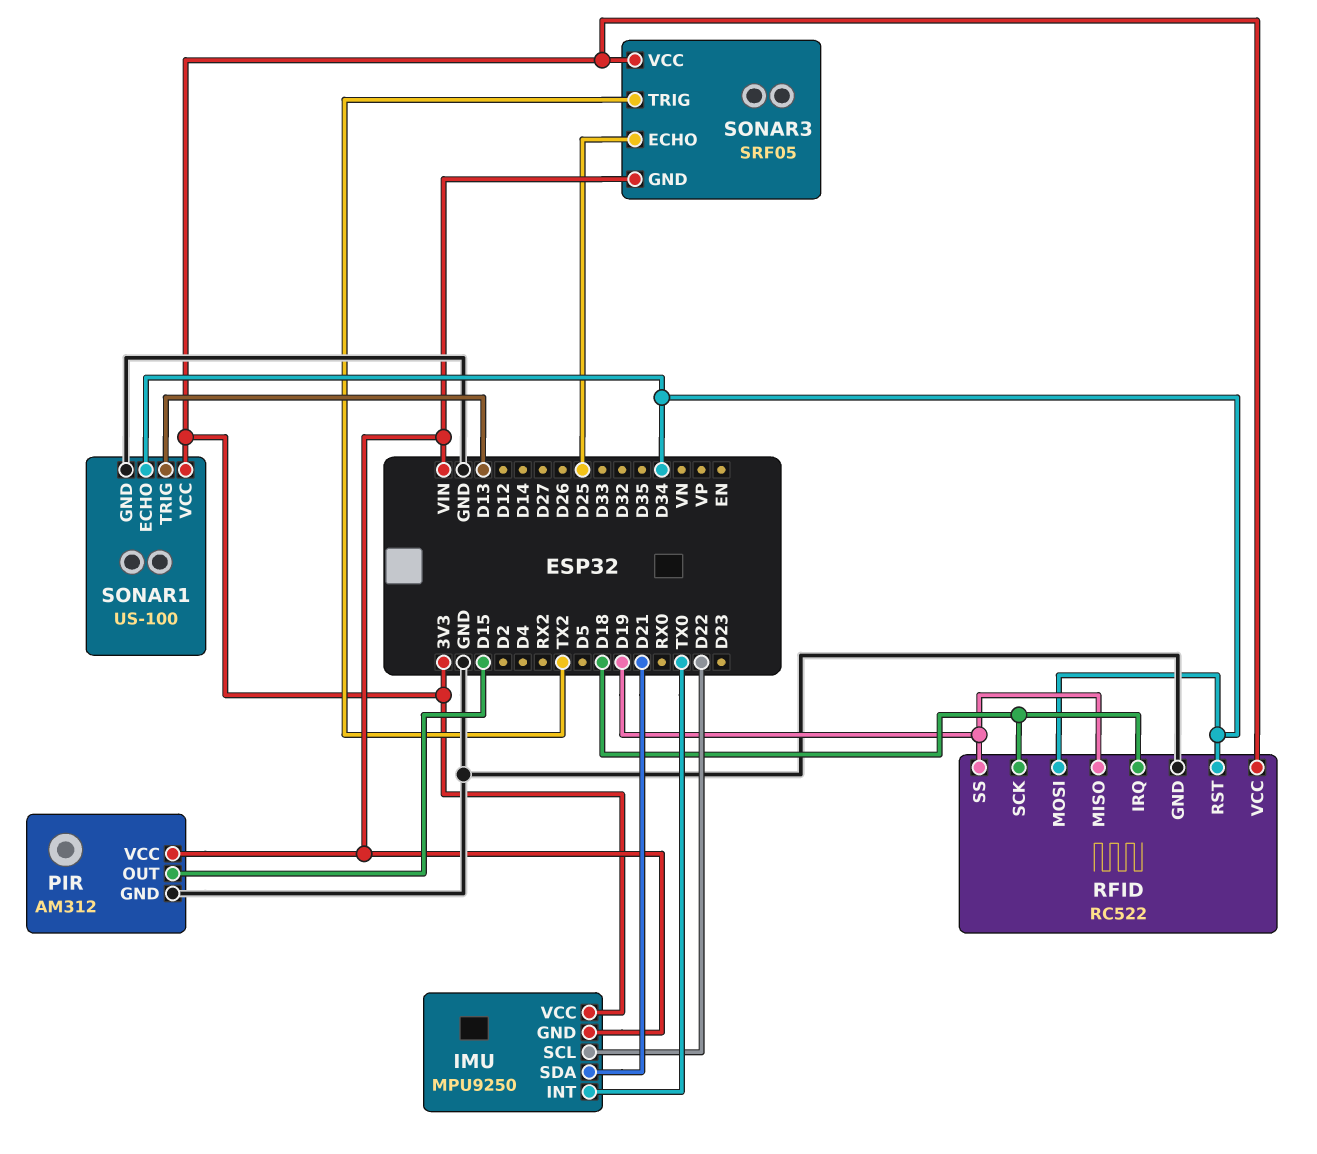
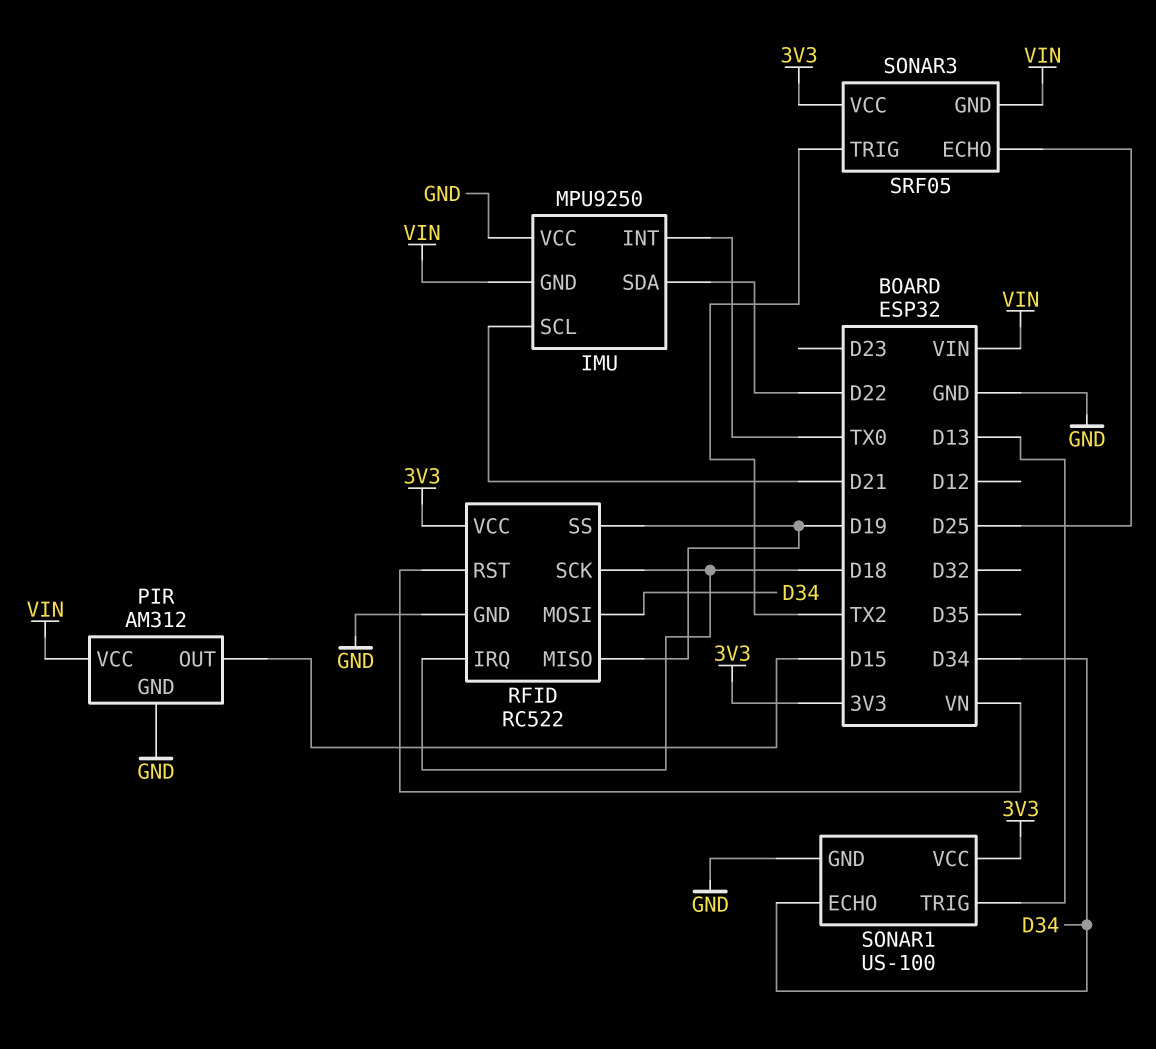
IMU pin SCL: D22 -> D21
IMU pin SDA: D21 -> D22
IMU pin VCC: 3V3 -> GND
RFID pin RST: D34 -> VN

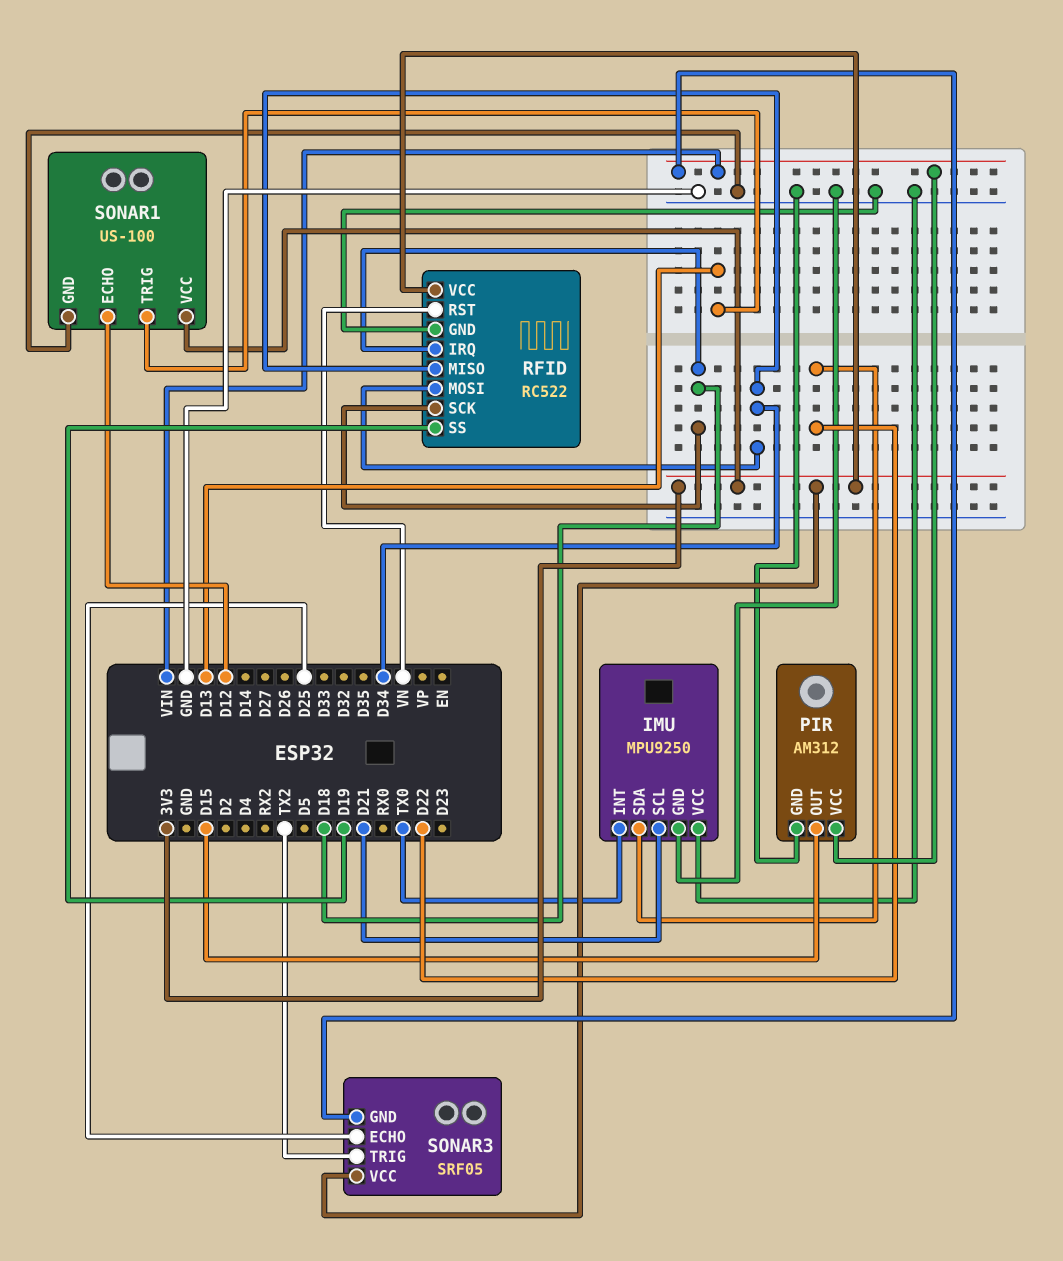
IMU pin GND: VIN -> GND
RFID pin MISO: D19 -> D34
SONAR1 pin ECHO: D34 -> D12

